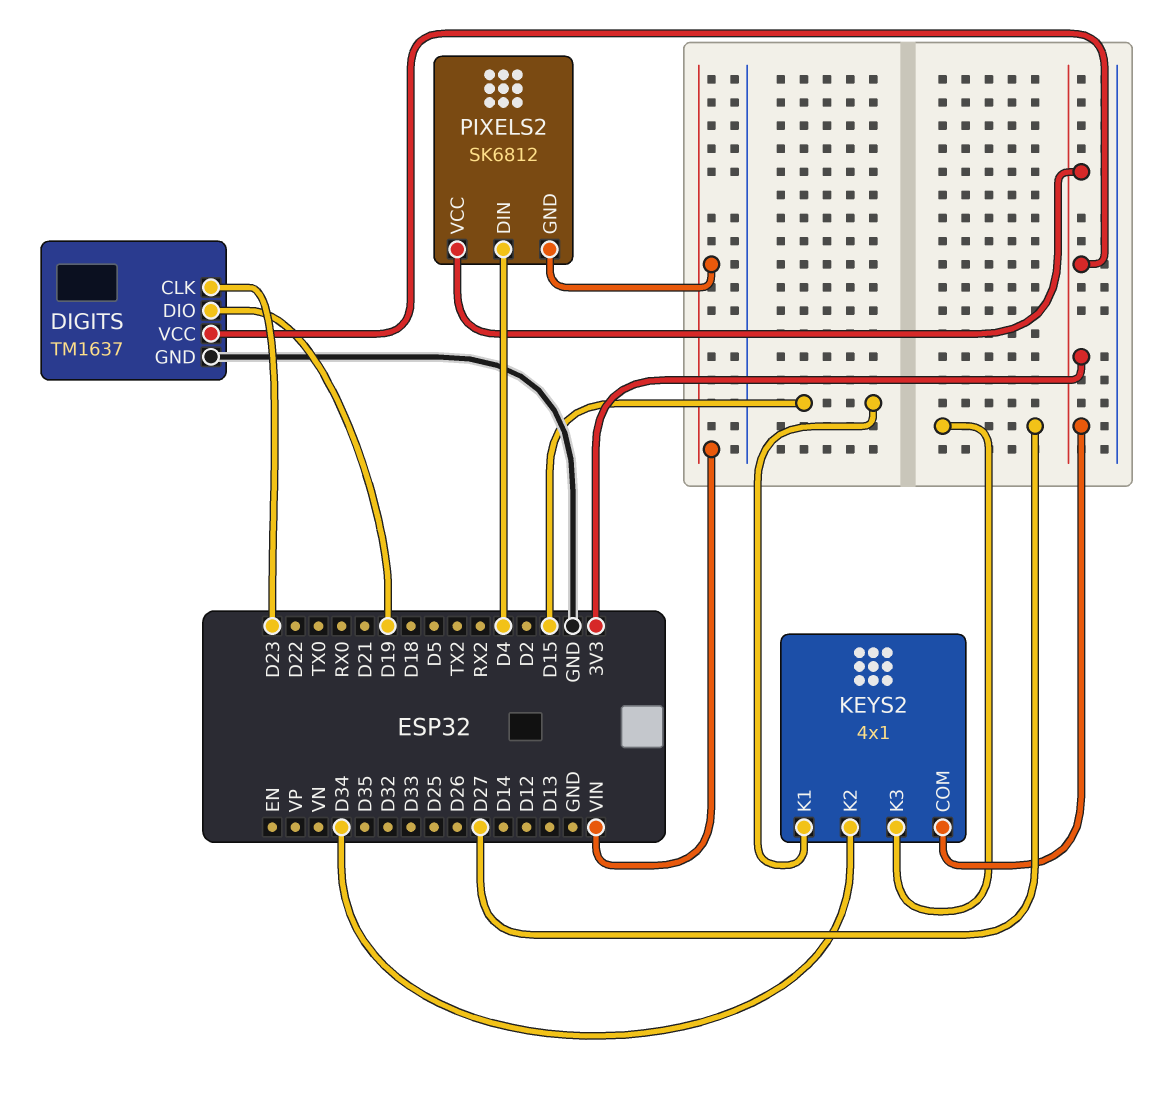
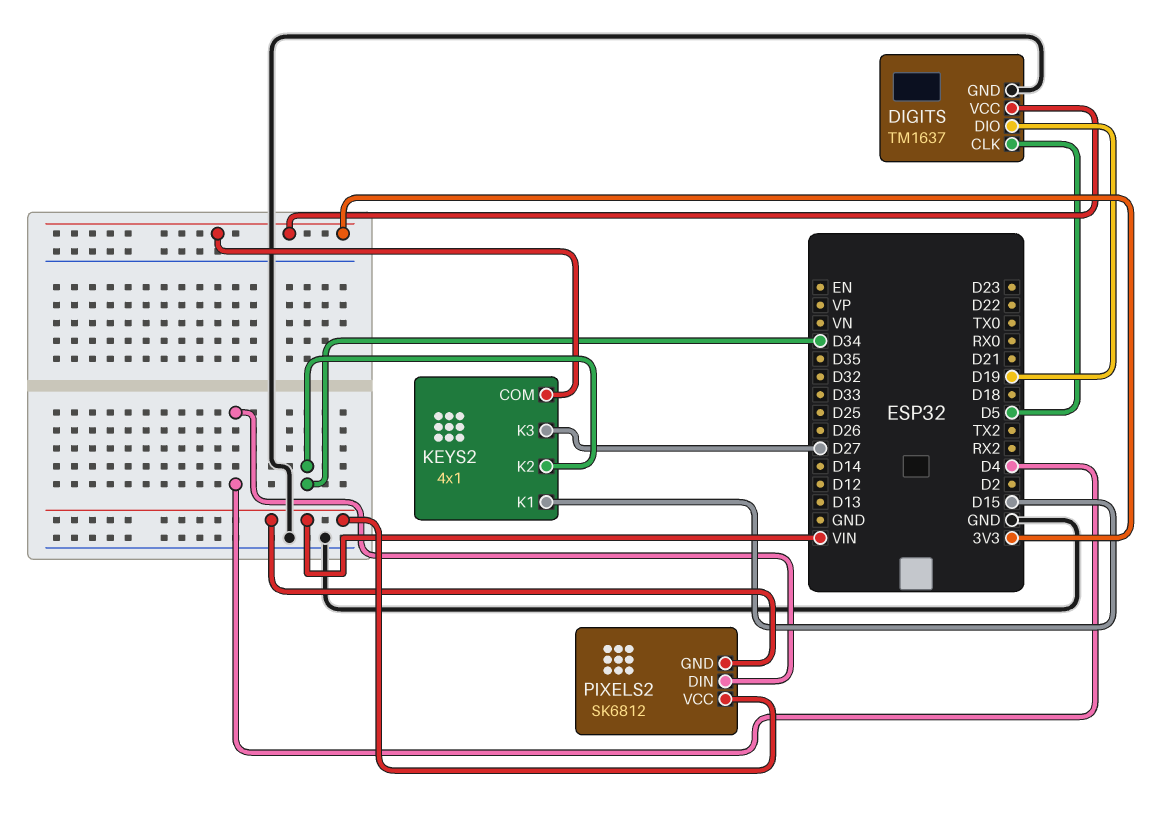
DIGITS pin CLK: D23 -> D5
PIXELS2 pin VCC: 3V3 -> VIN

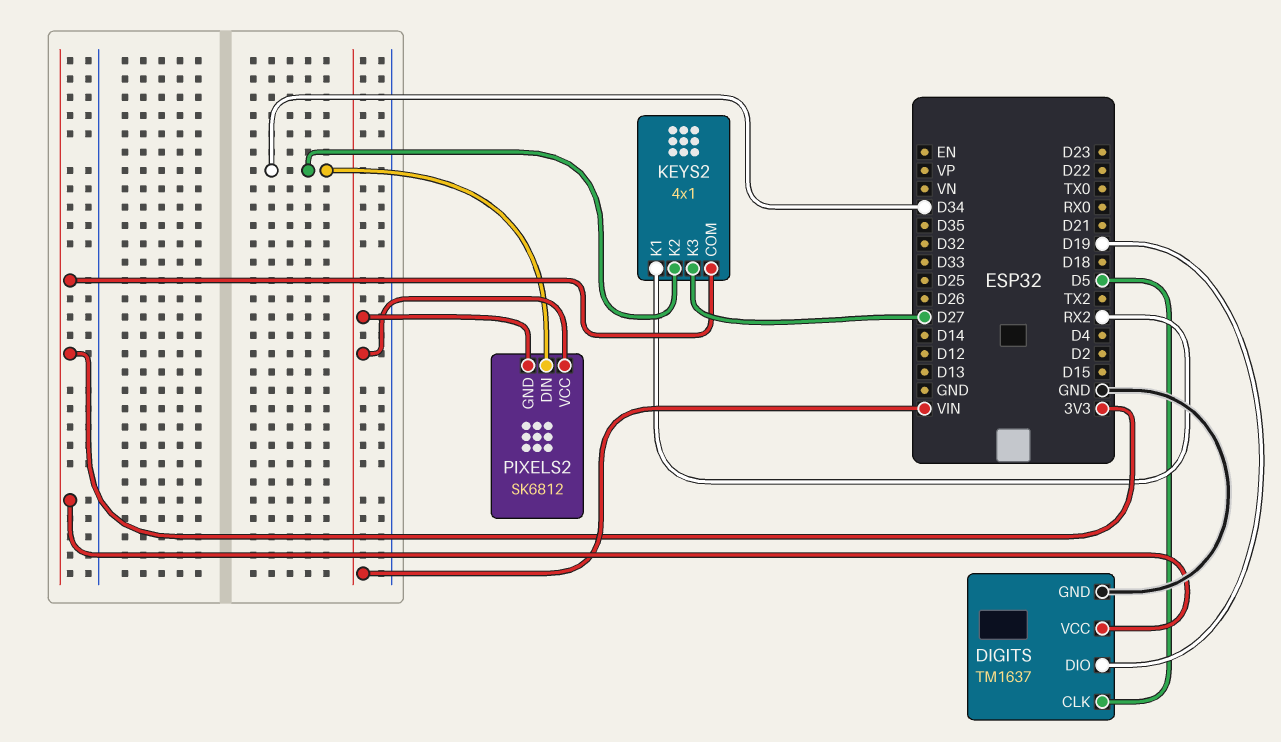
KEYS2 pin K1: D15 -> RX2
PIXELS2 pin DIN: D4 -> D34

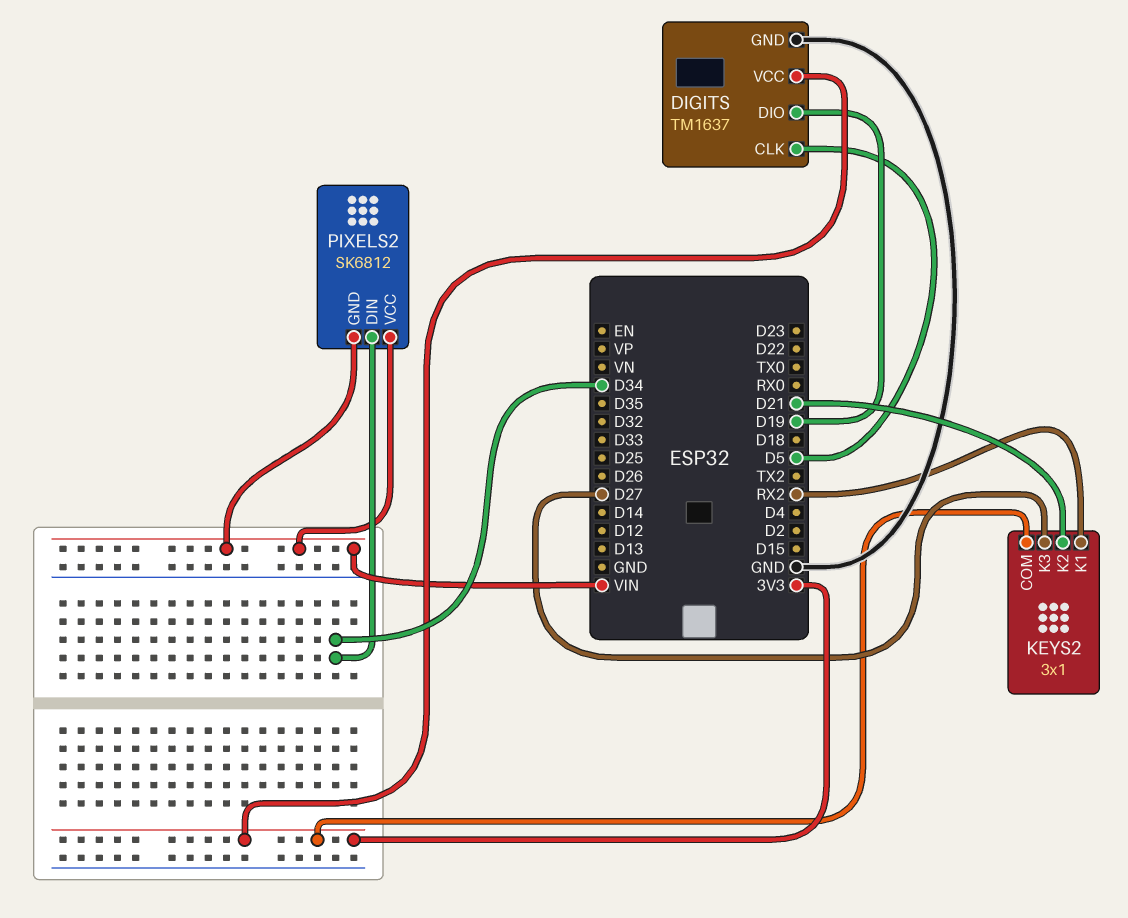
KEYS2: 4x1 -> 3x1
KEYS2 pin K2: D34 -> D21

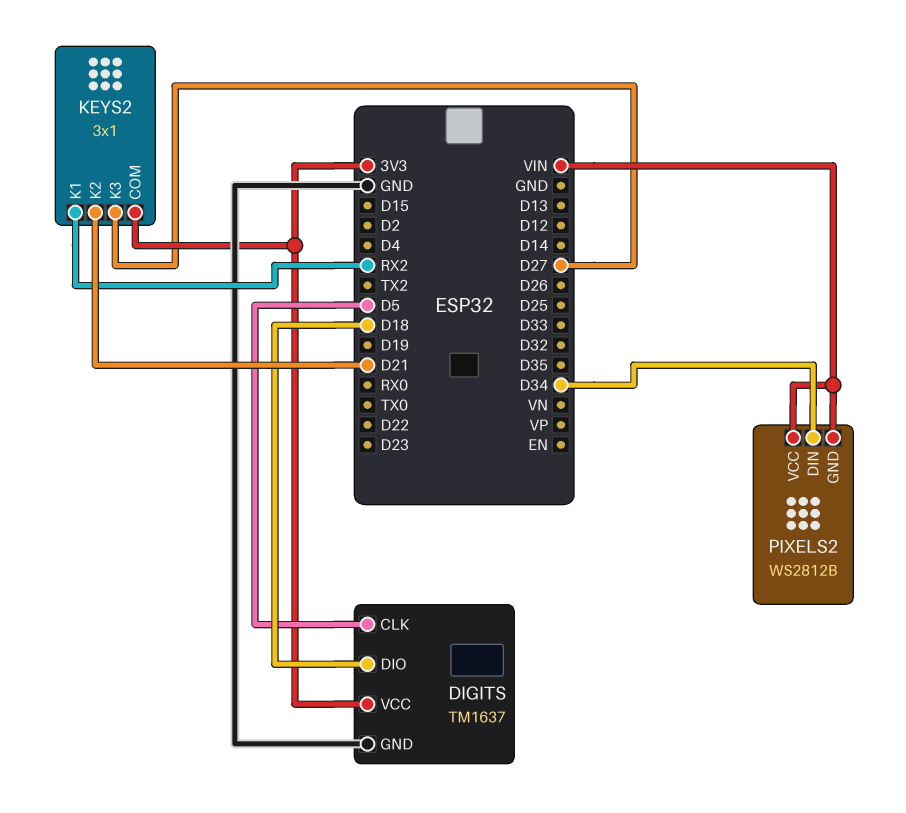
DIGITS pin DIO: D19 -> D18
PIXELS2: SK6812 -> WS2812B

